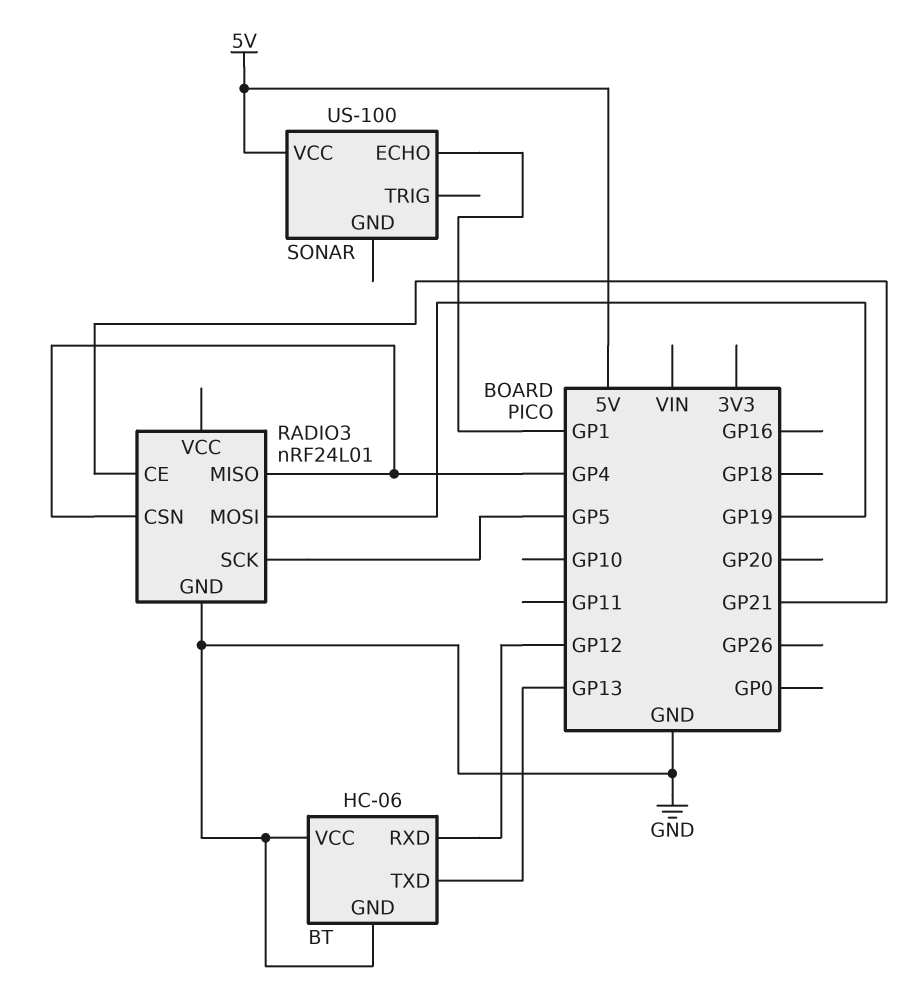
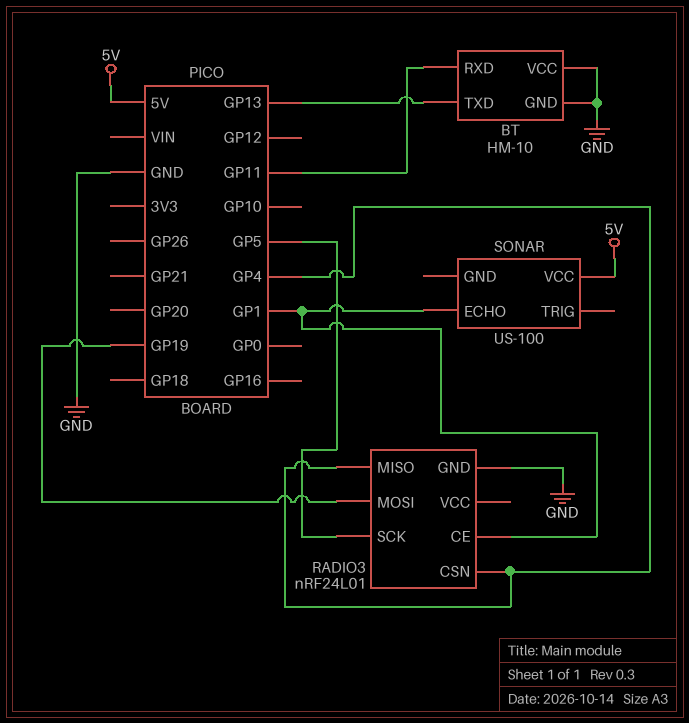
BT: HC-06 -> HM-10
BT pin RXD: GP12 -> GP11
RADIO3 pin CE: GP21 -> GP1

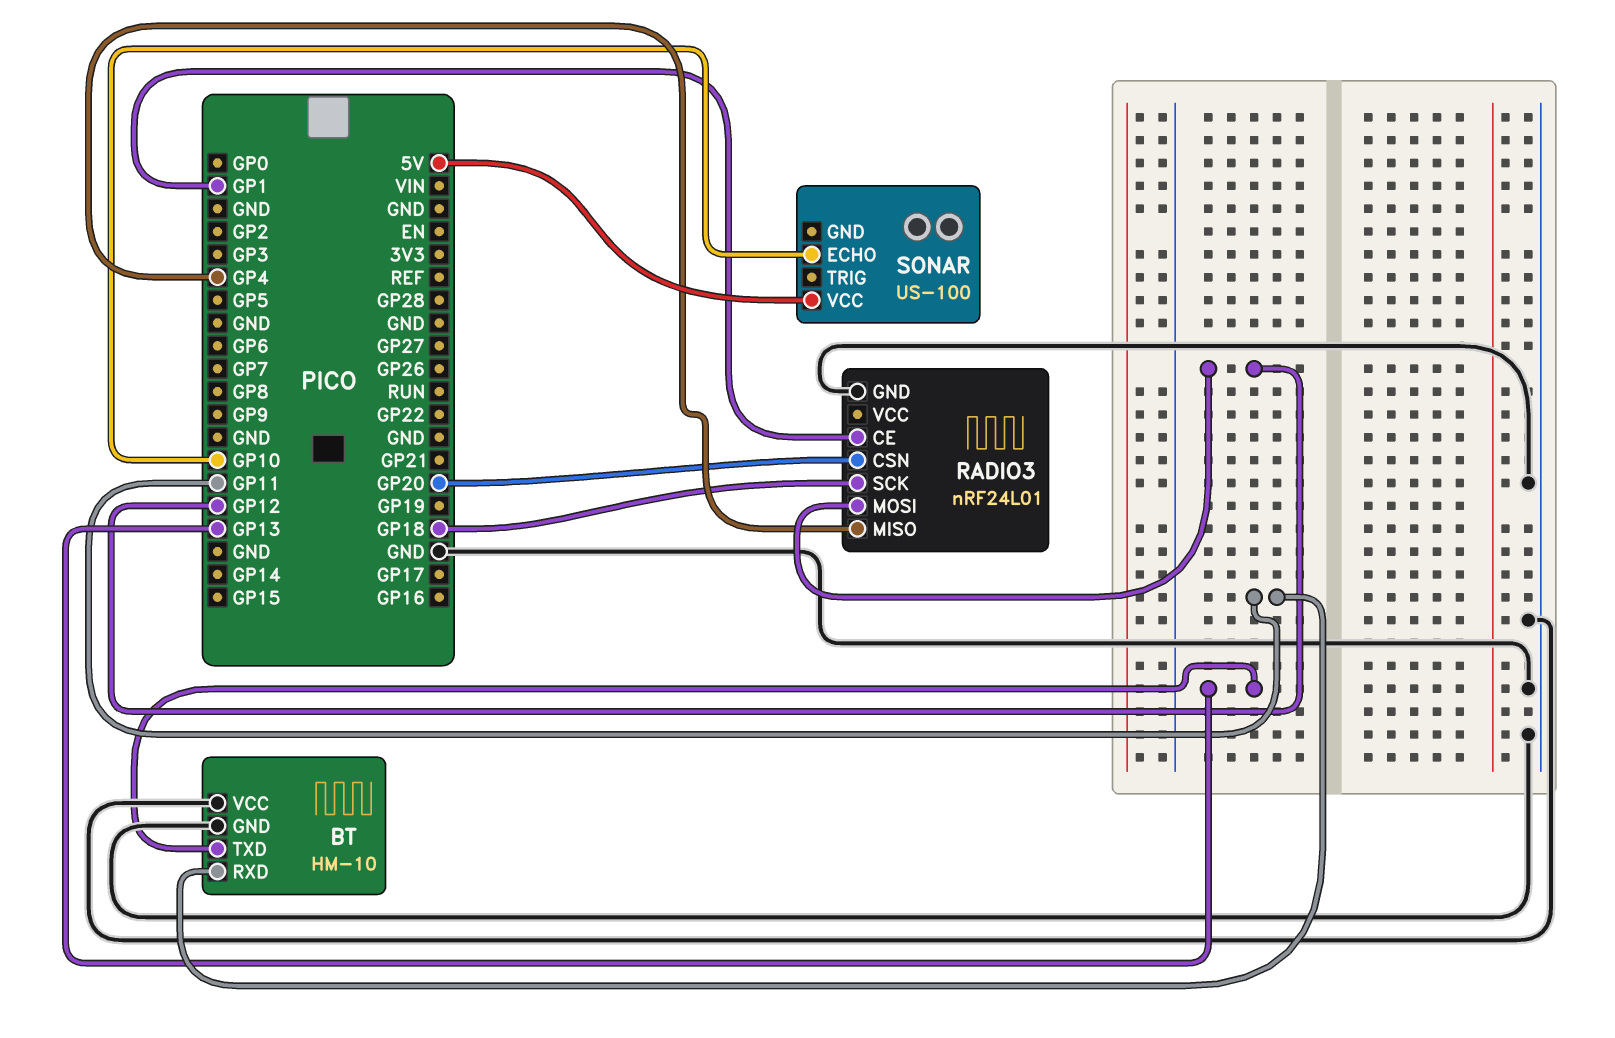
RADIO3 pin CSN: GP4 -> GP20
RADIO3 pin MOSI: GP19 -> GP12
RADIO3 pin SCK: GP5 -> GP18
SONAR pin ECHO: GP1 -> GP10

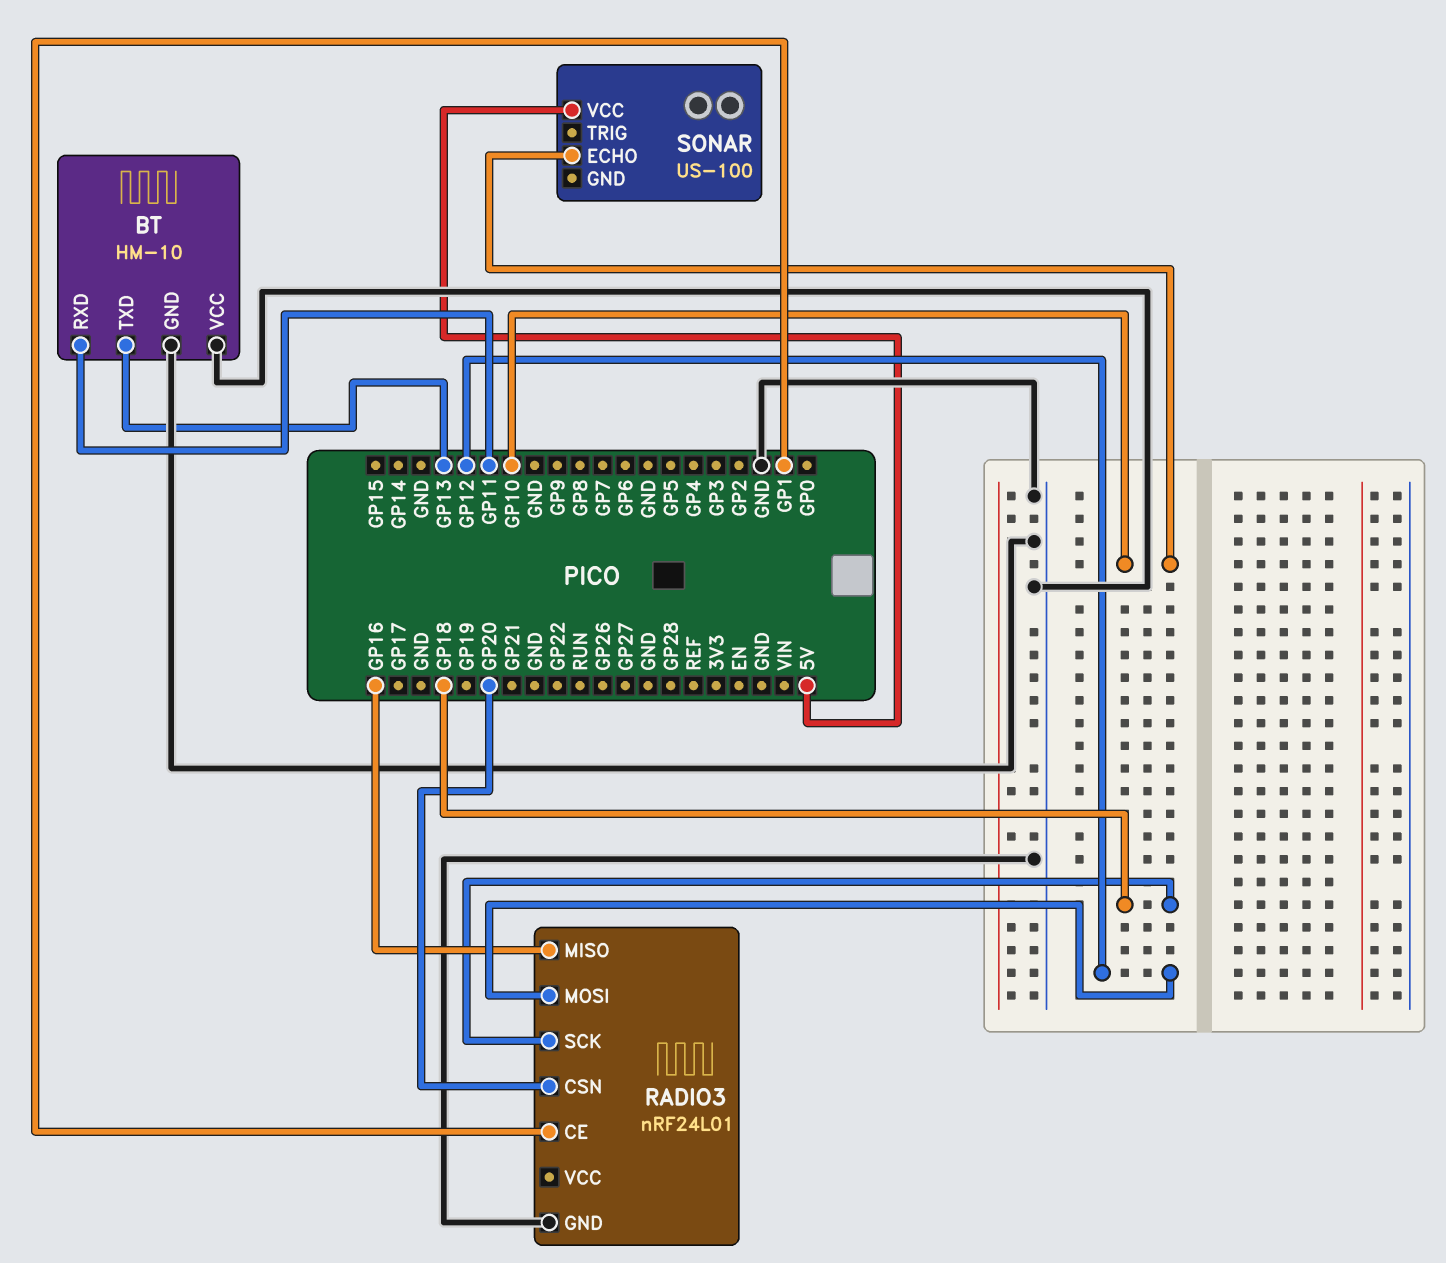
RADIO3 pin MISO: GP4 -> GP16

